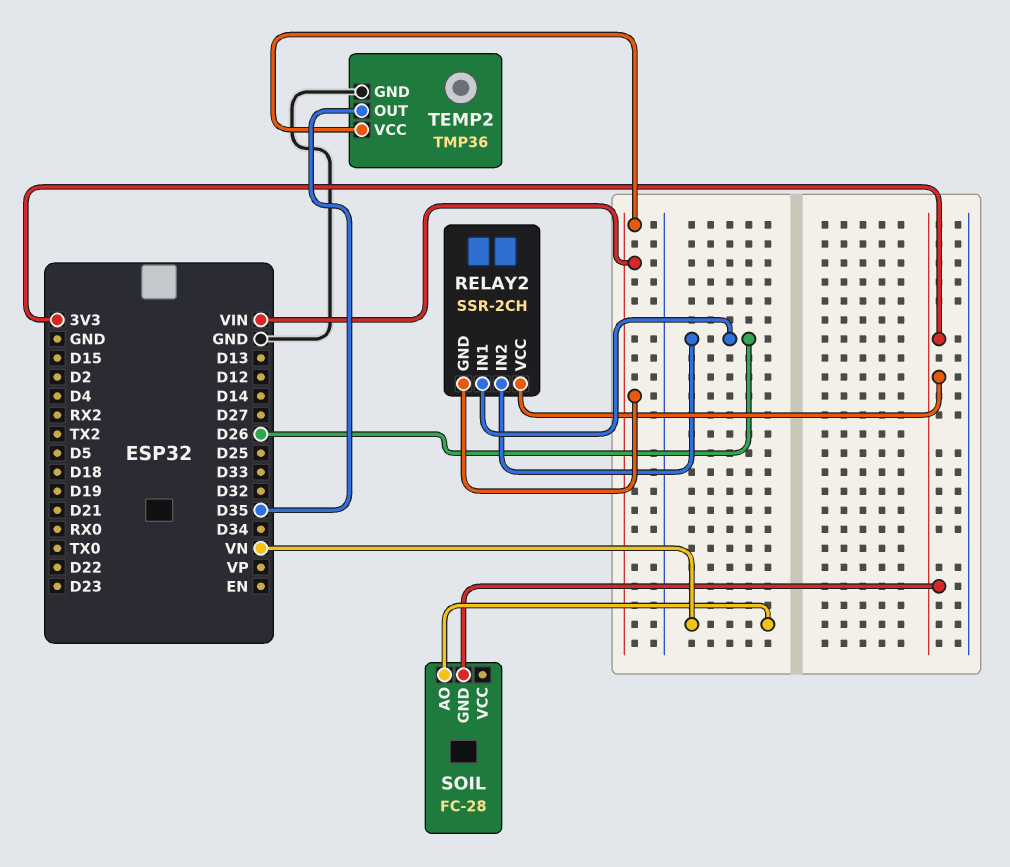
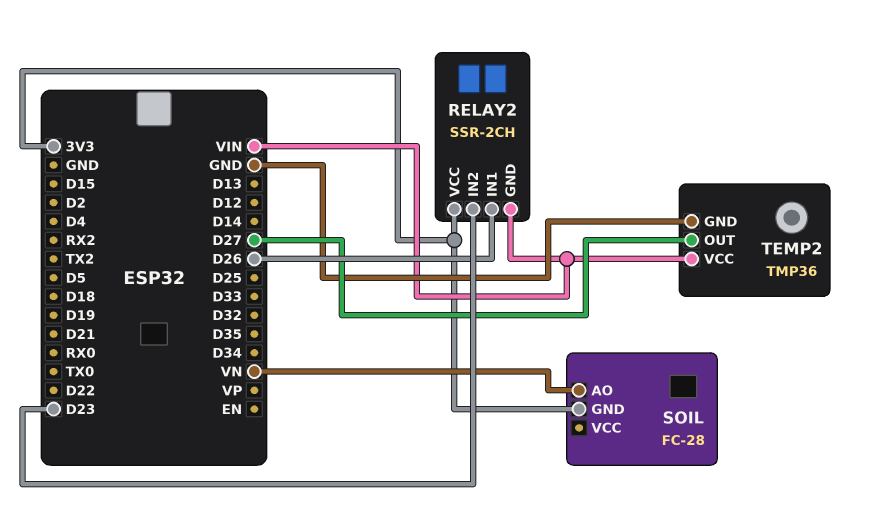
RELAY2 pin IN2: D26 -> D23
TEMP2 pin OUT: D35 -> D27

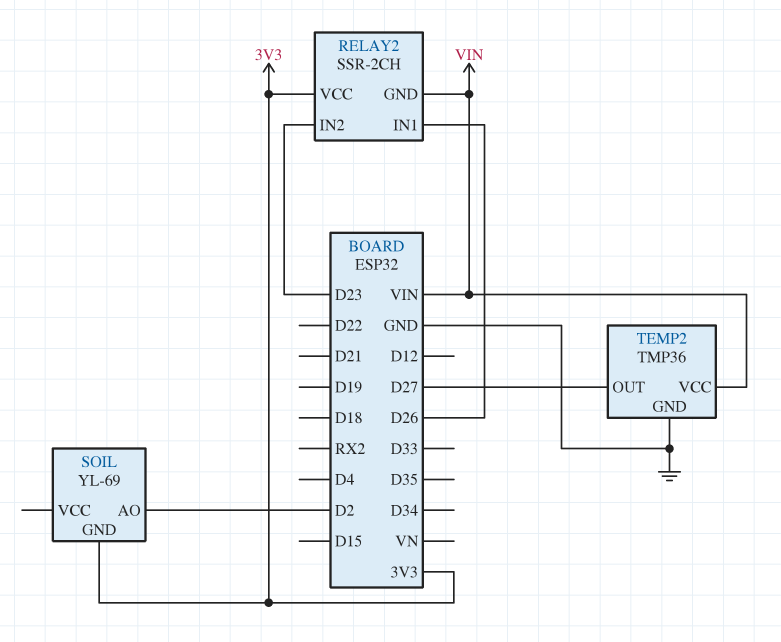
SOIL: FC-28 -> YL-69
SOIL pin AO: VN -> D2

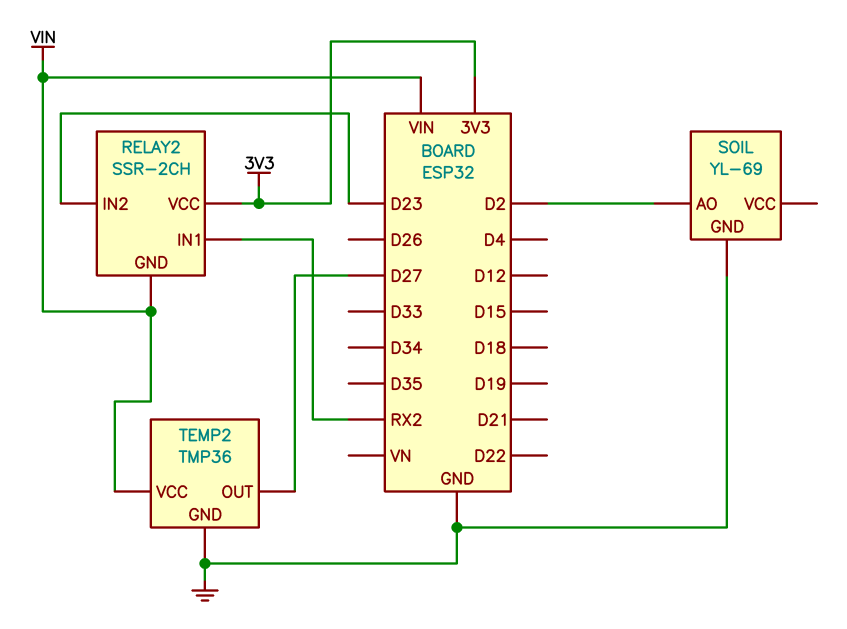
RELAY2 pin IN1: D26 -> RX2
SOIL pin GND: 3V3 -> GND

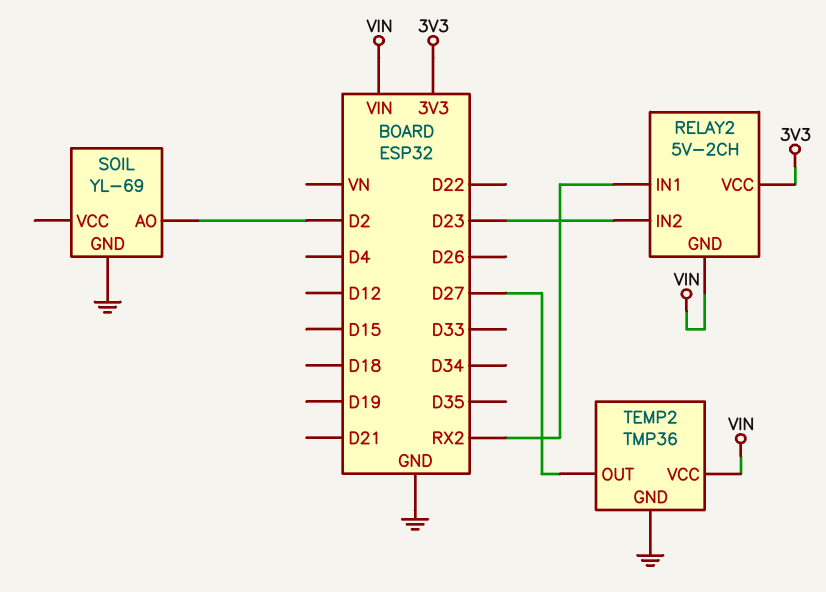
RELAY2: SSR-2CH -> 5V-2CH

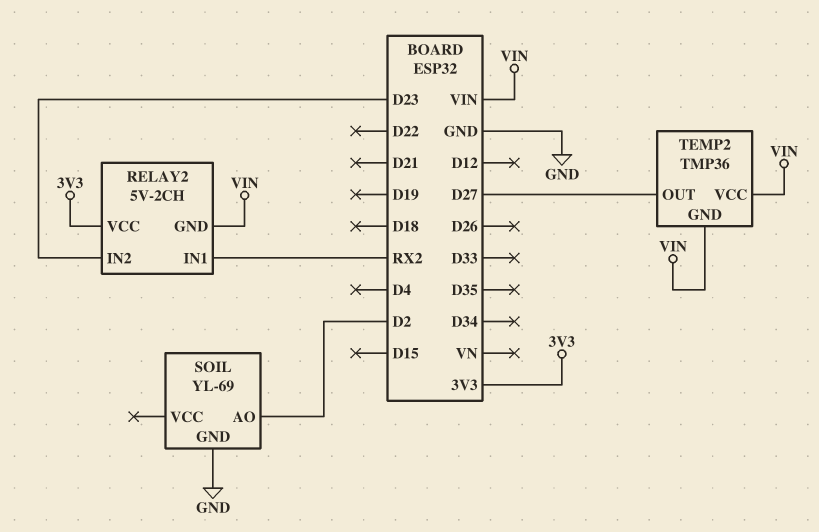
TEMP2 pin GND: GND -> VIN

